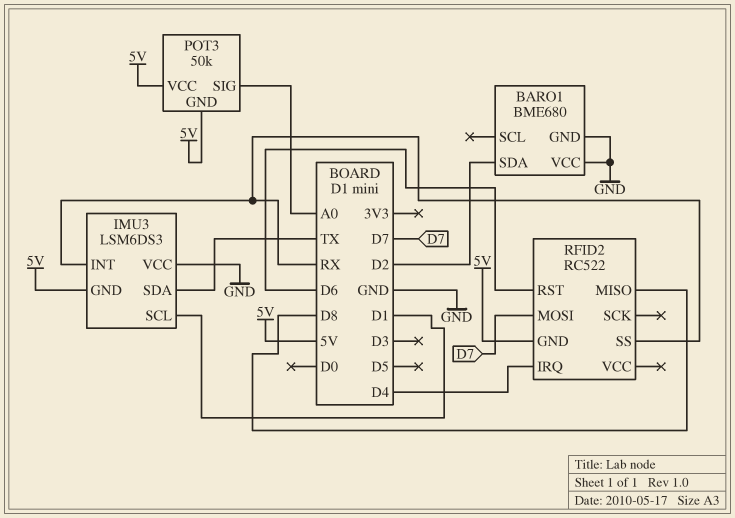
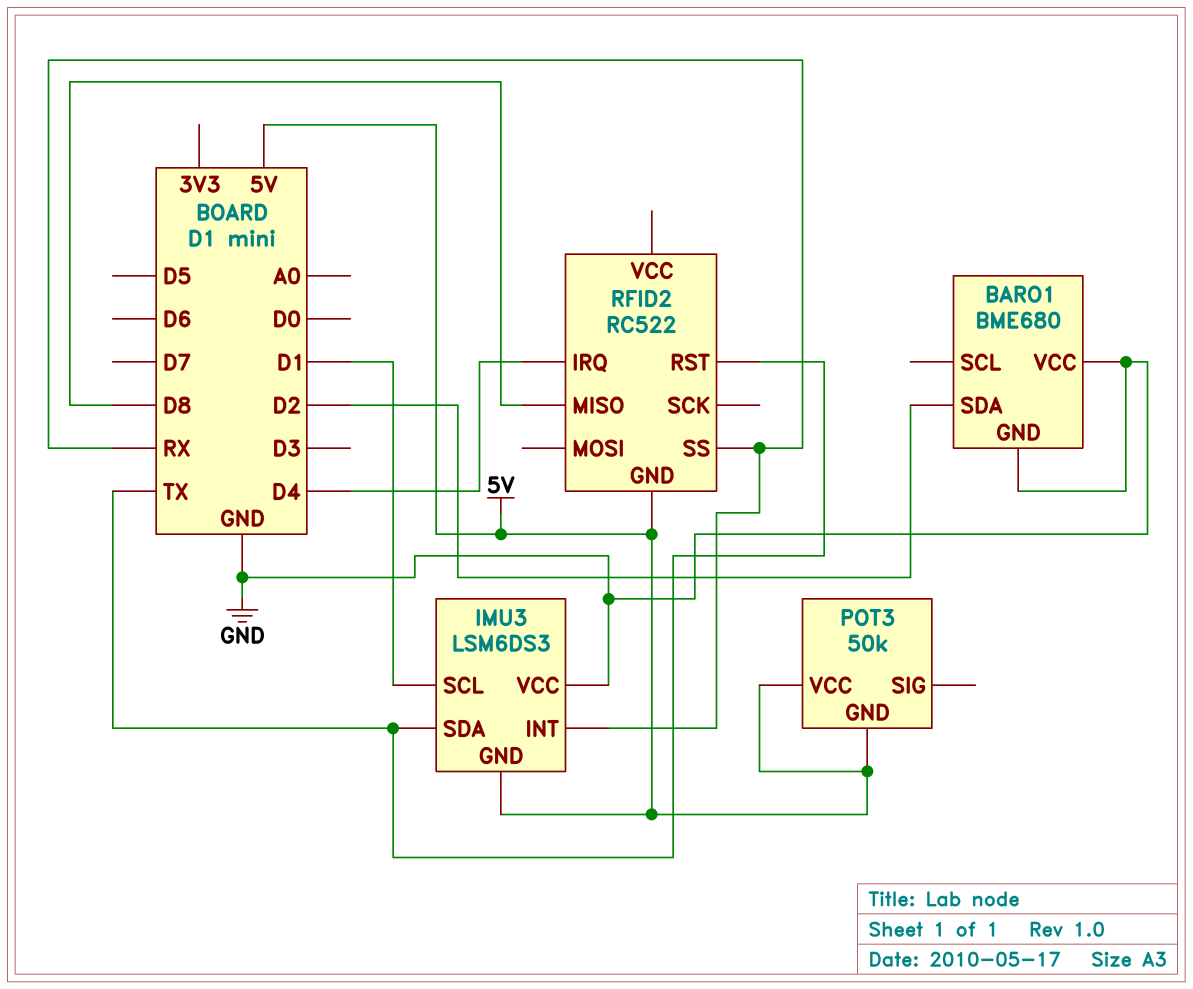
POT3 pin SIG: A0 -> none
RFID2 pin MOSI: D7 -> none
RFID2 pin RST: D6 -> TX

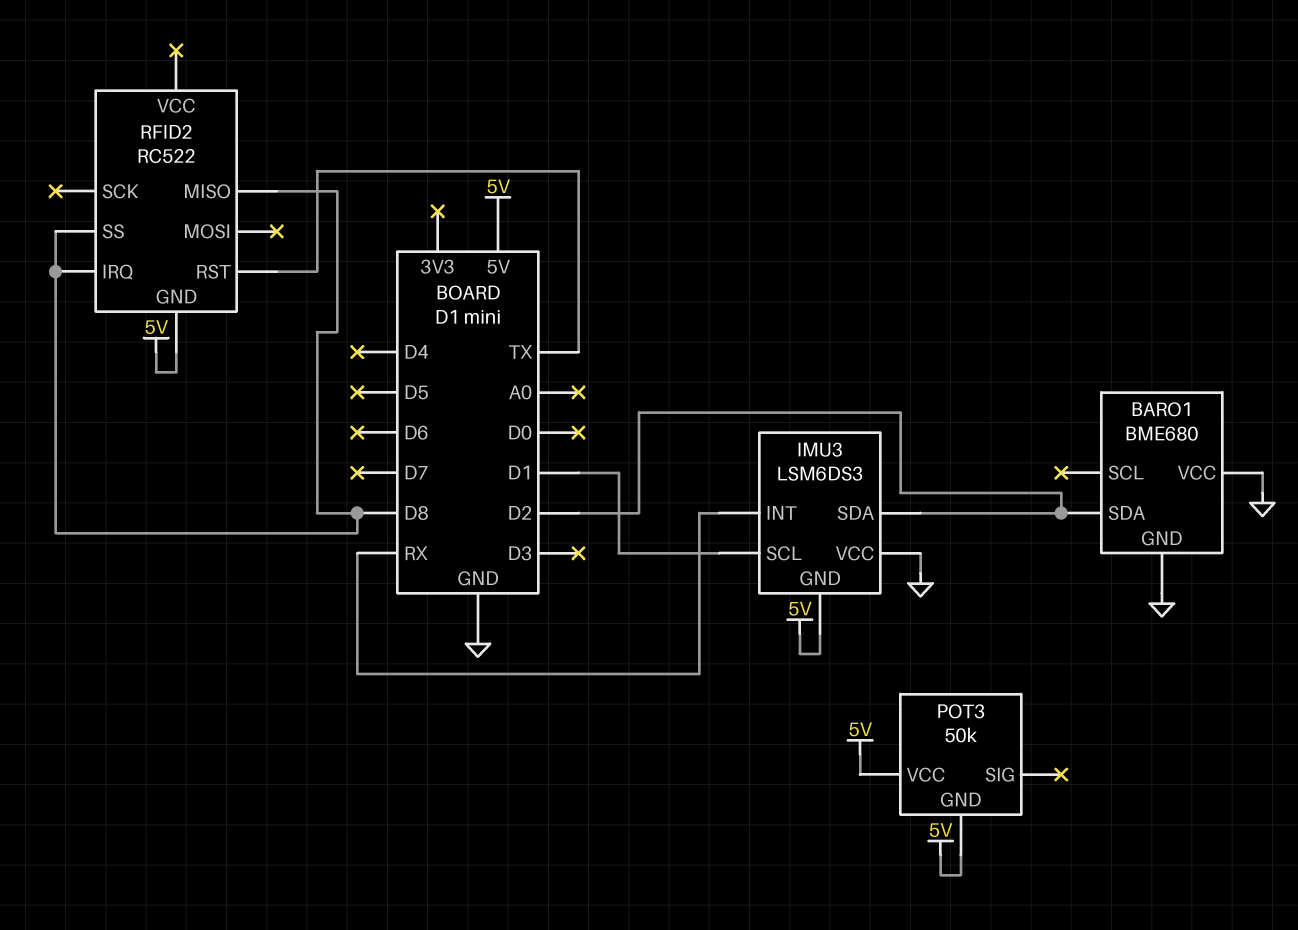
IMU3 pin SDA: TX -> D2
RFID2 pin IRQ: D4 -> D8
RFID2 pin SS: RX -> D8

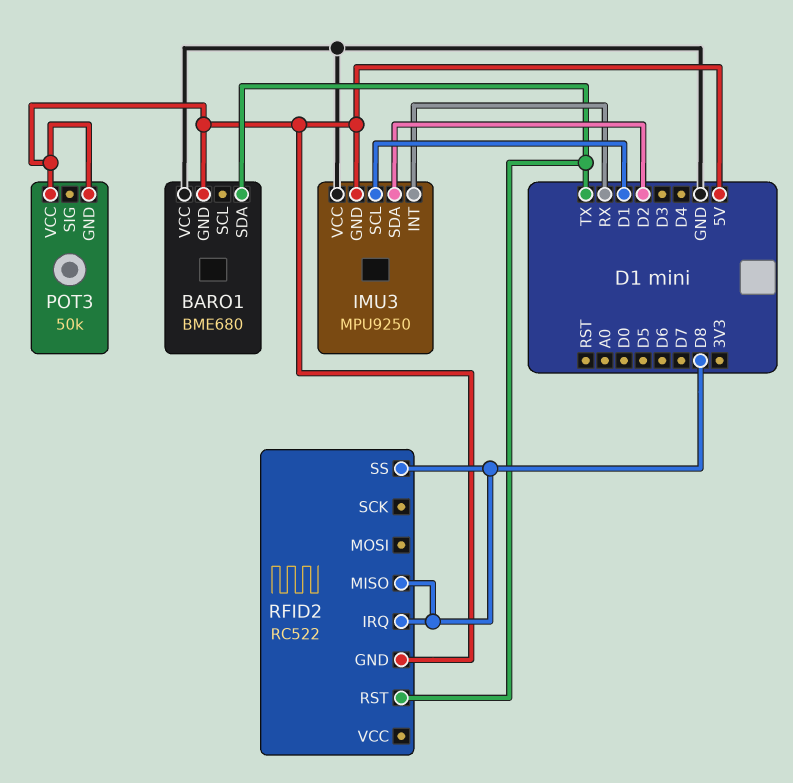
BARO1 pin GND: GND -> 5V
BARO1 pin SDA: D2 -> TX
IMU3: LSM6DS3 -> MPU9250

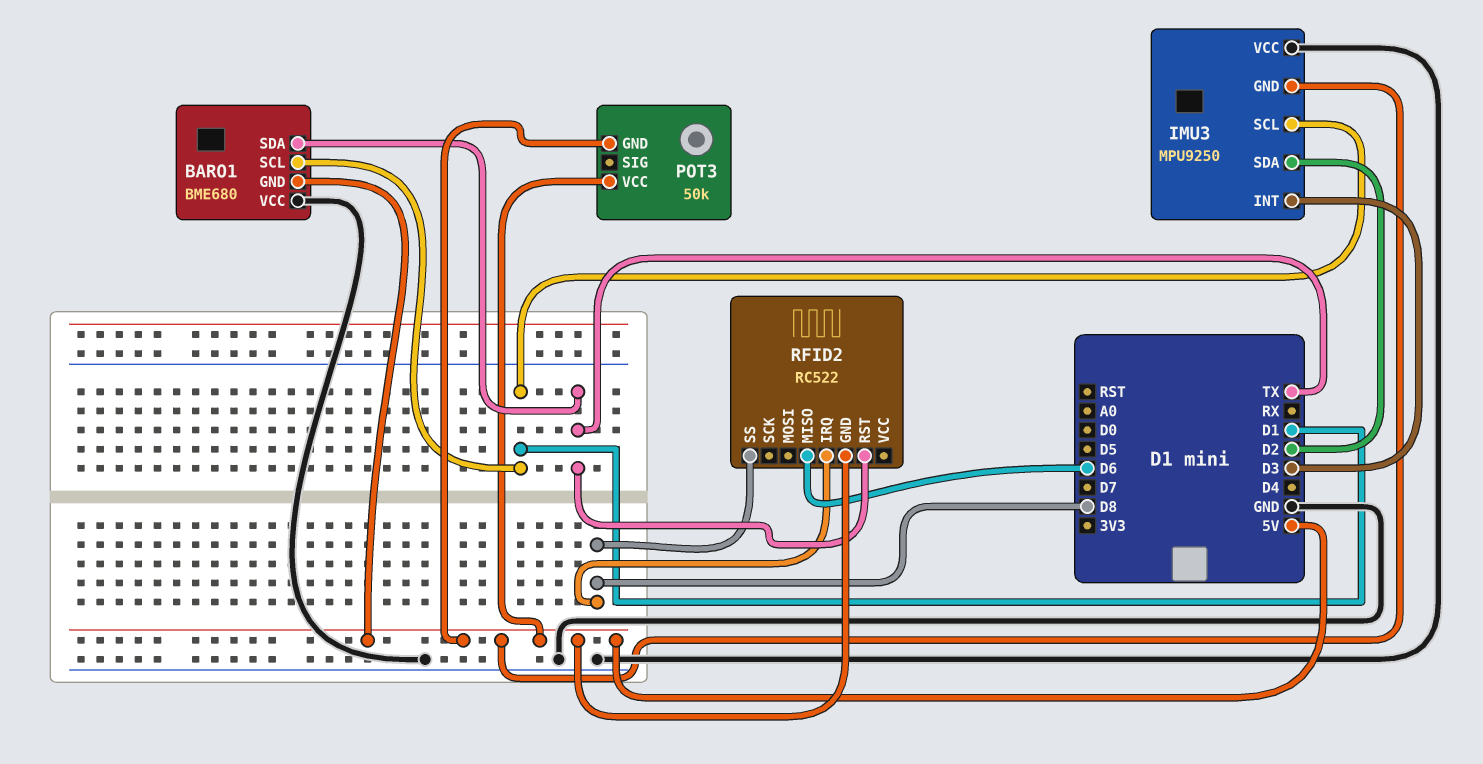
BARO1 pin SCL: none -> D1
IMU3 pin INT: RX -> D3
RFID2 pin MISO: D8 -> D6

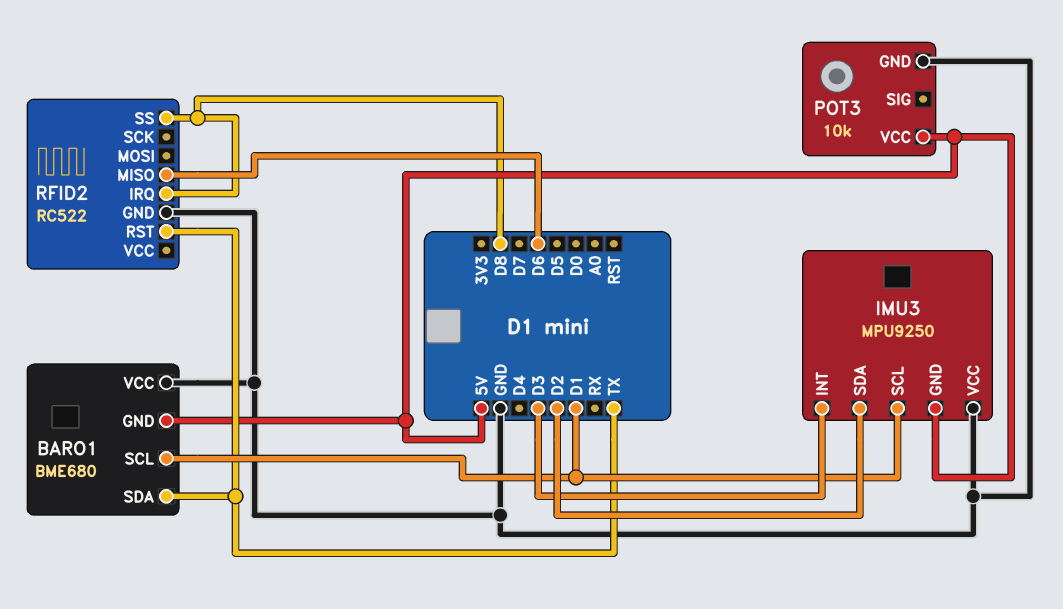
POT3: 50k -> 10k
POT3 pin GND: 5V -> GND
RFID2 pin GND: 5V -> GND

